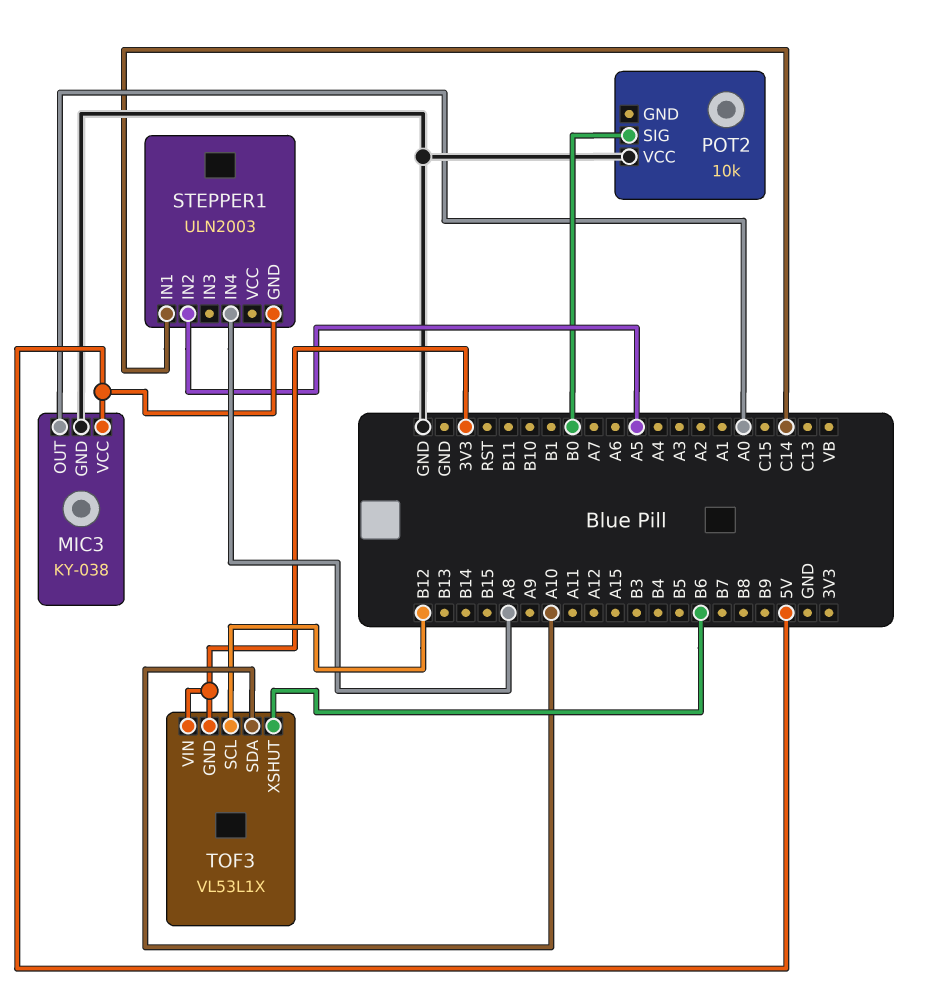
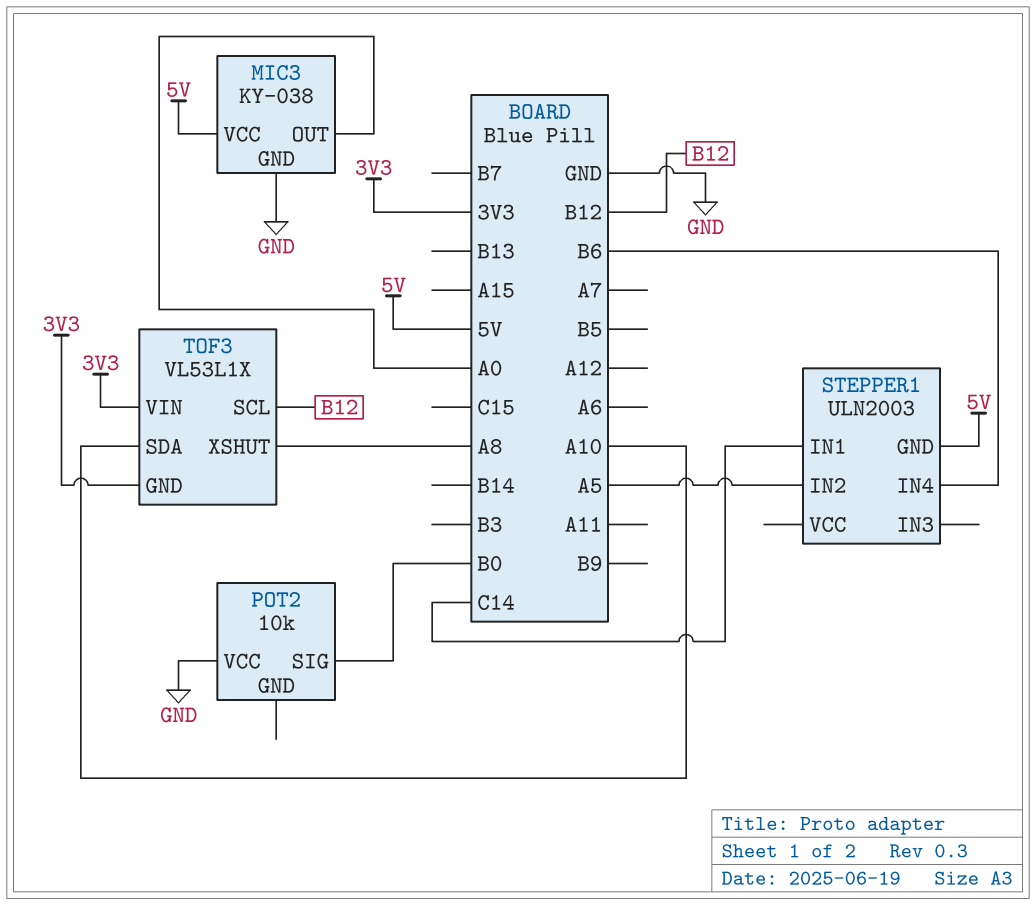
STEPPER1 pin IN4: A8 -> B6
TOF3 pin XSHUT: B6 -> A8

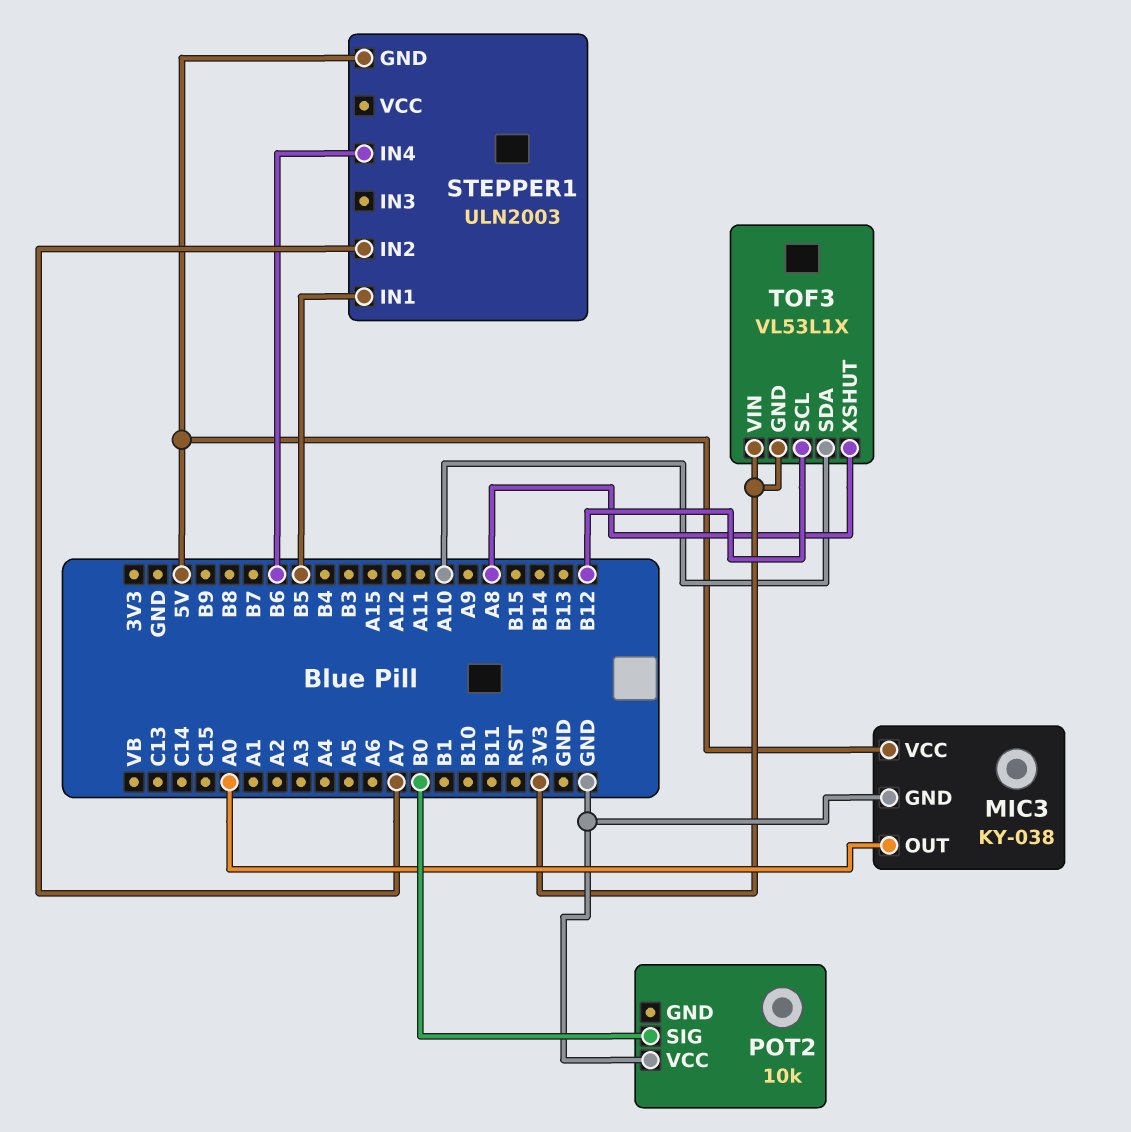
STEPPER1 pin IN1: C14 -> B5
STEPPER1 pin IN2: A5 -> A7

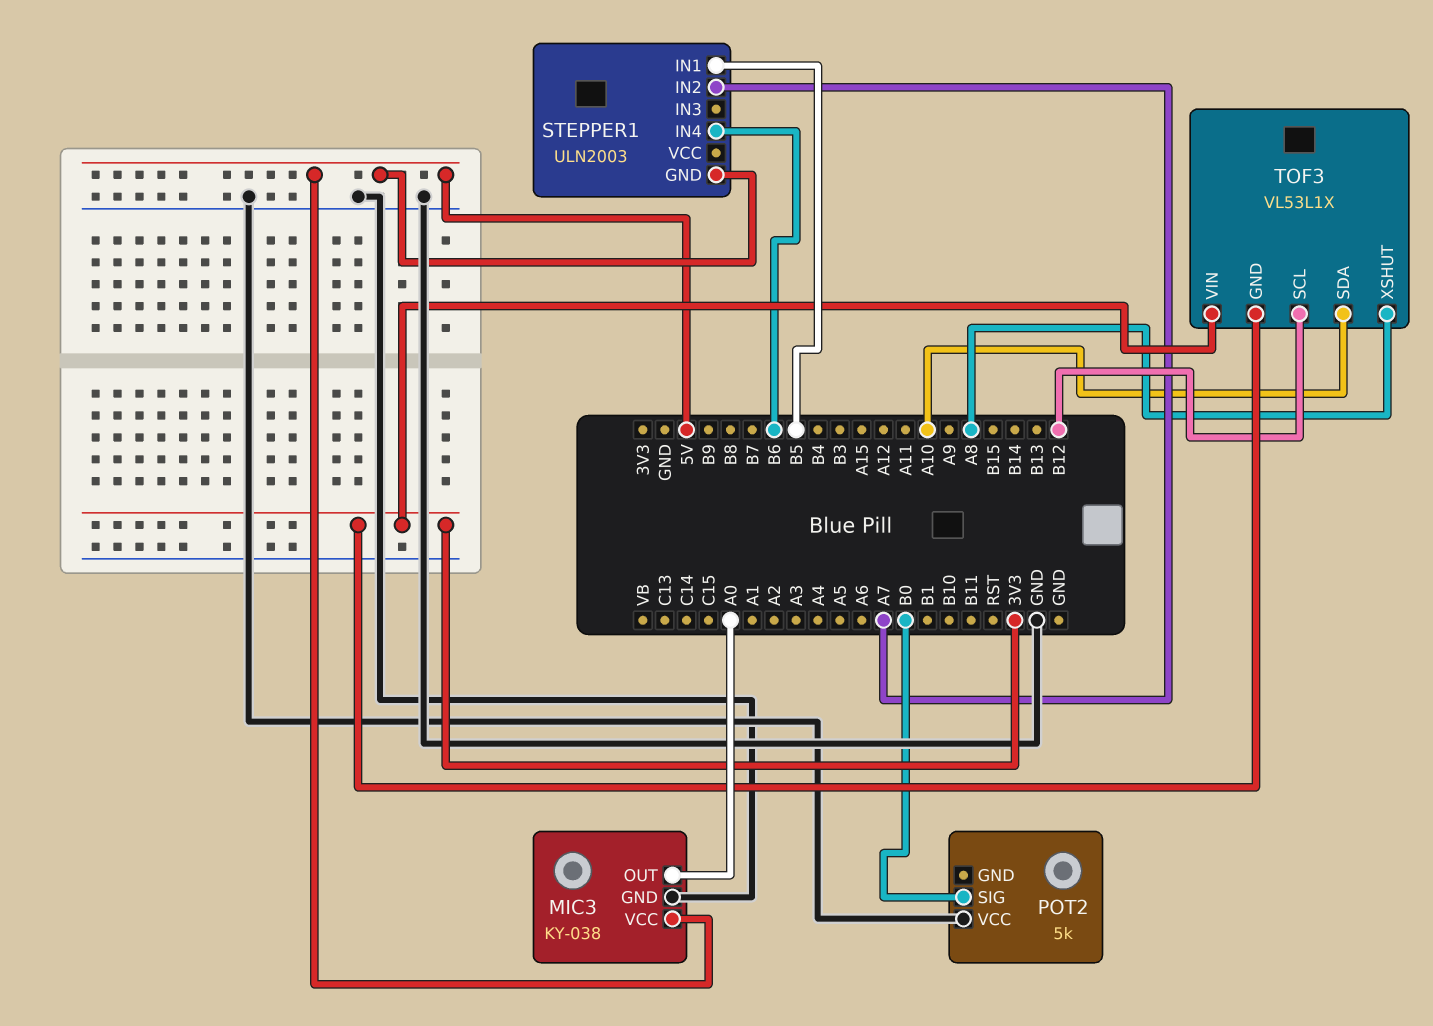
POT2: 10k -> 5k

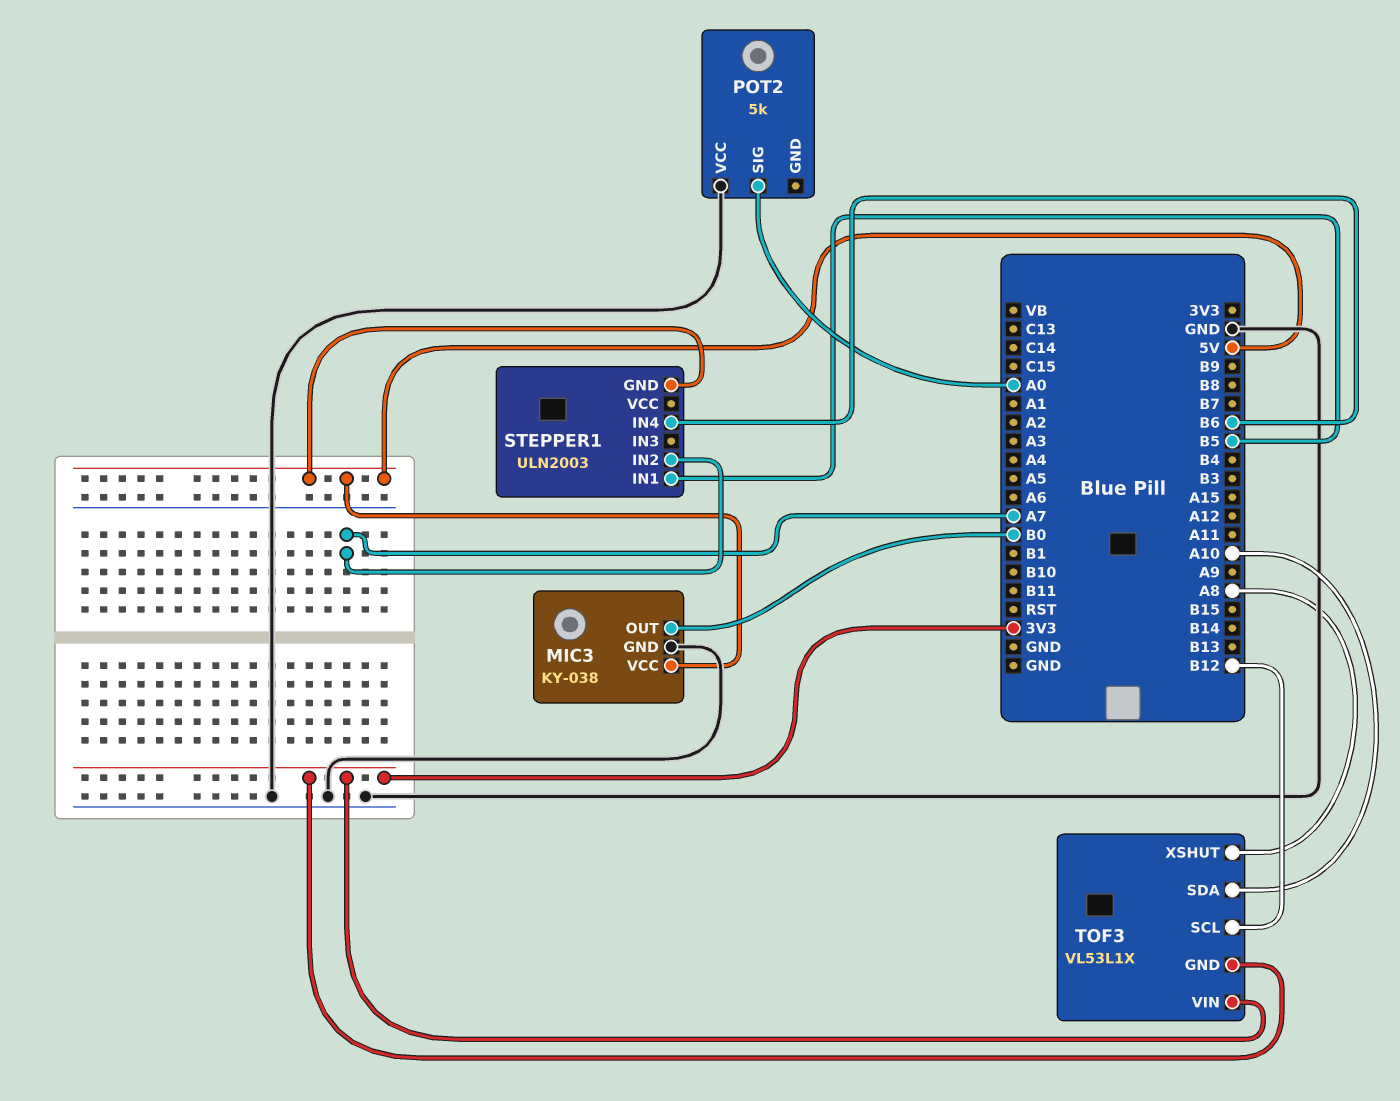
MIC3 pin OUT: A0 -> B0
POT2 pin SIG: B0 -> A0

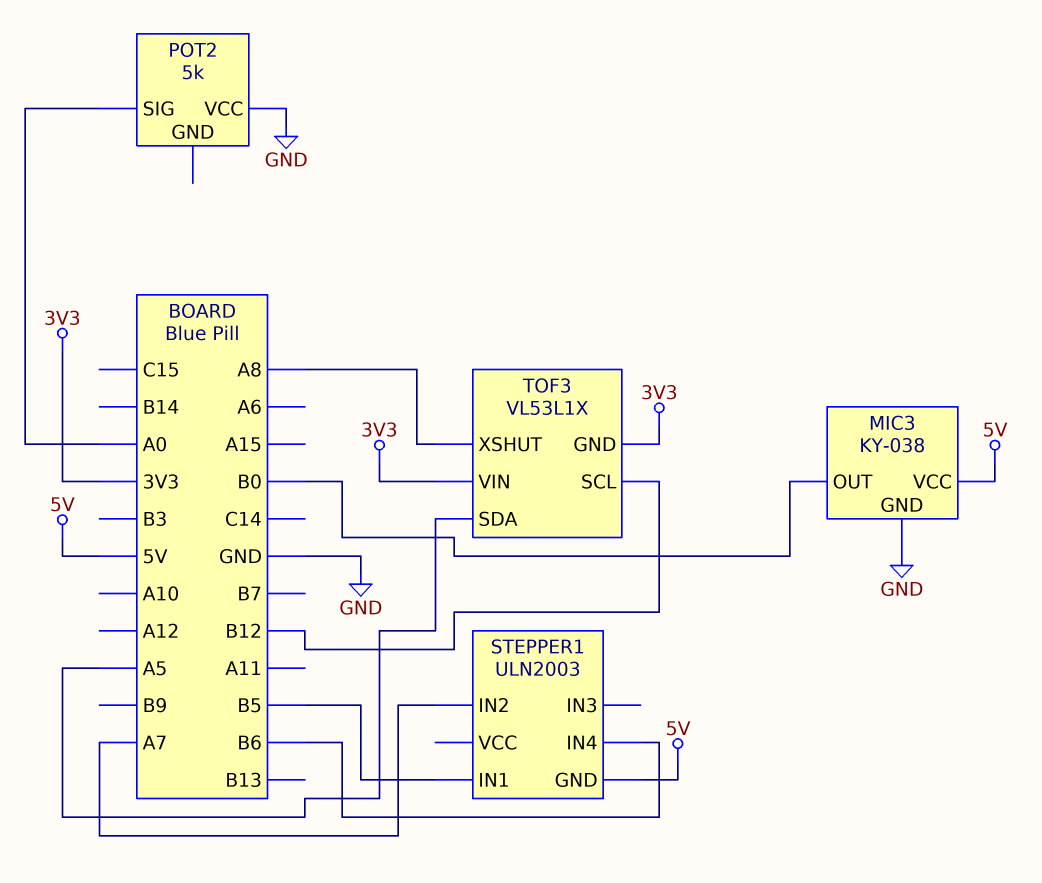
TOF3 pin SDA: A10 -> A5

